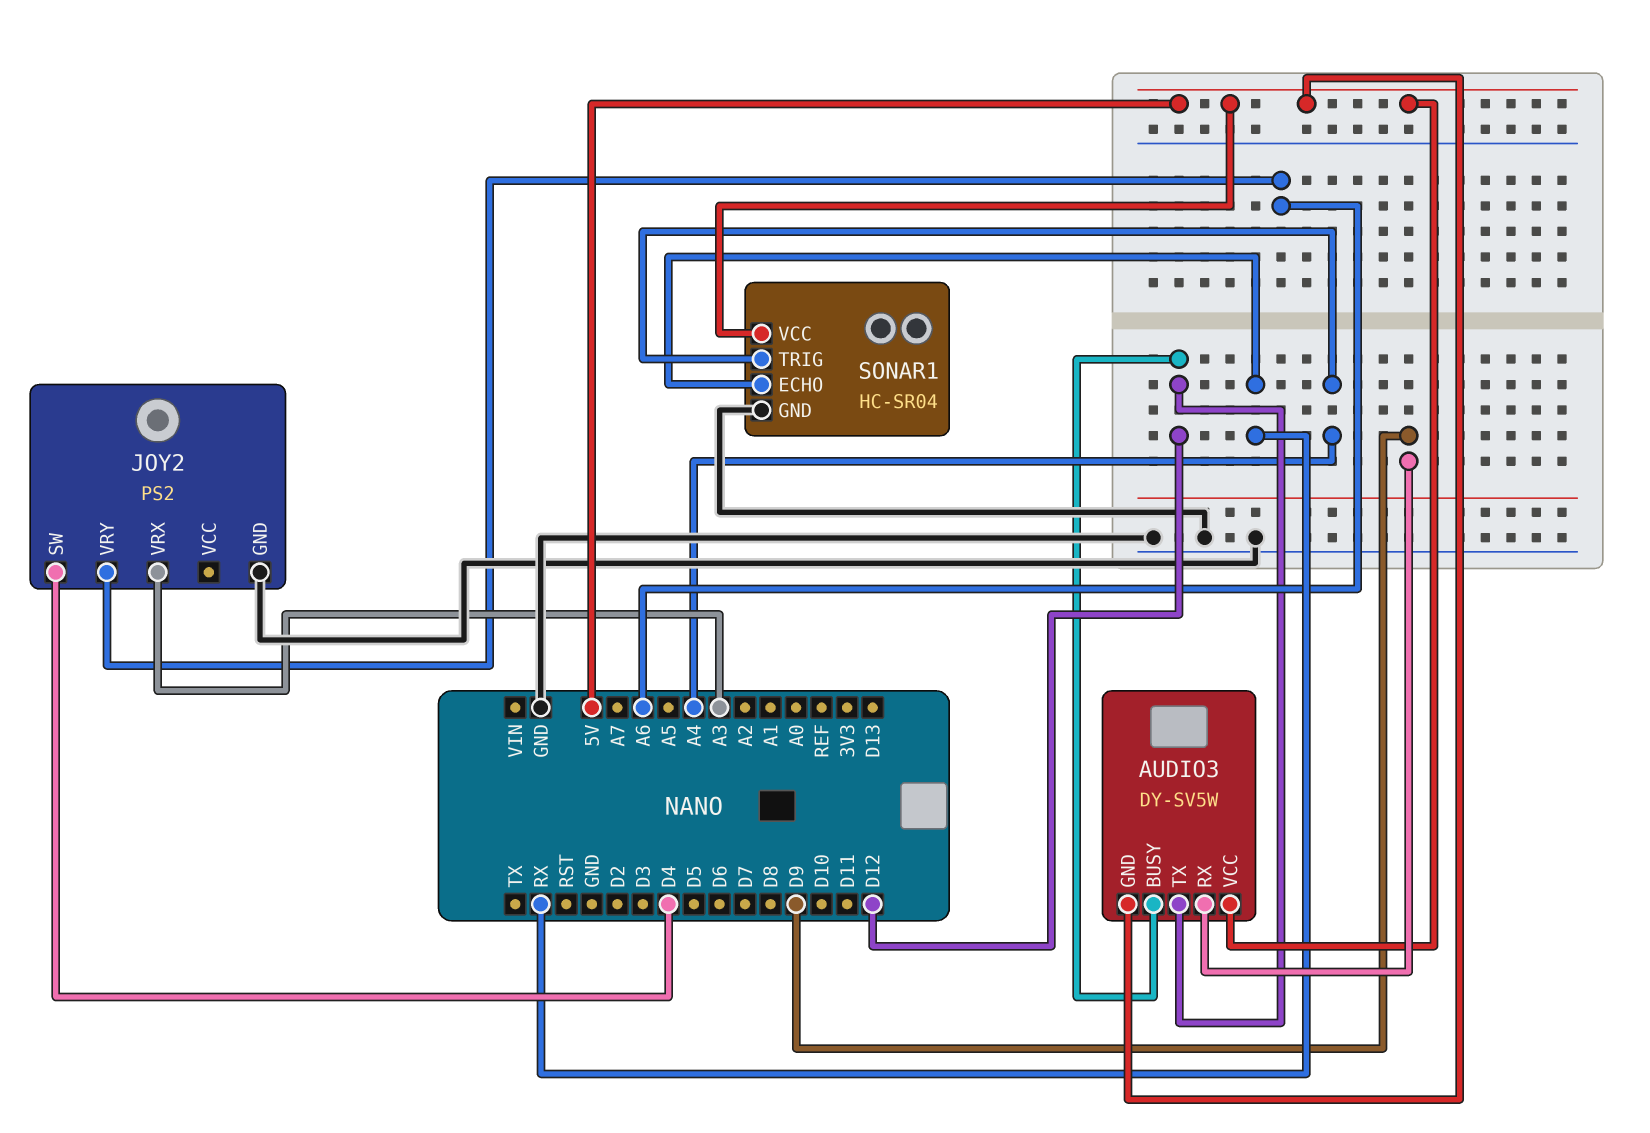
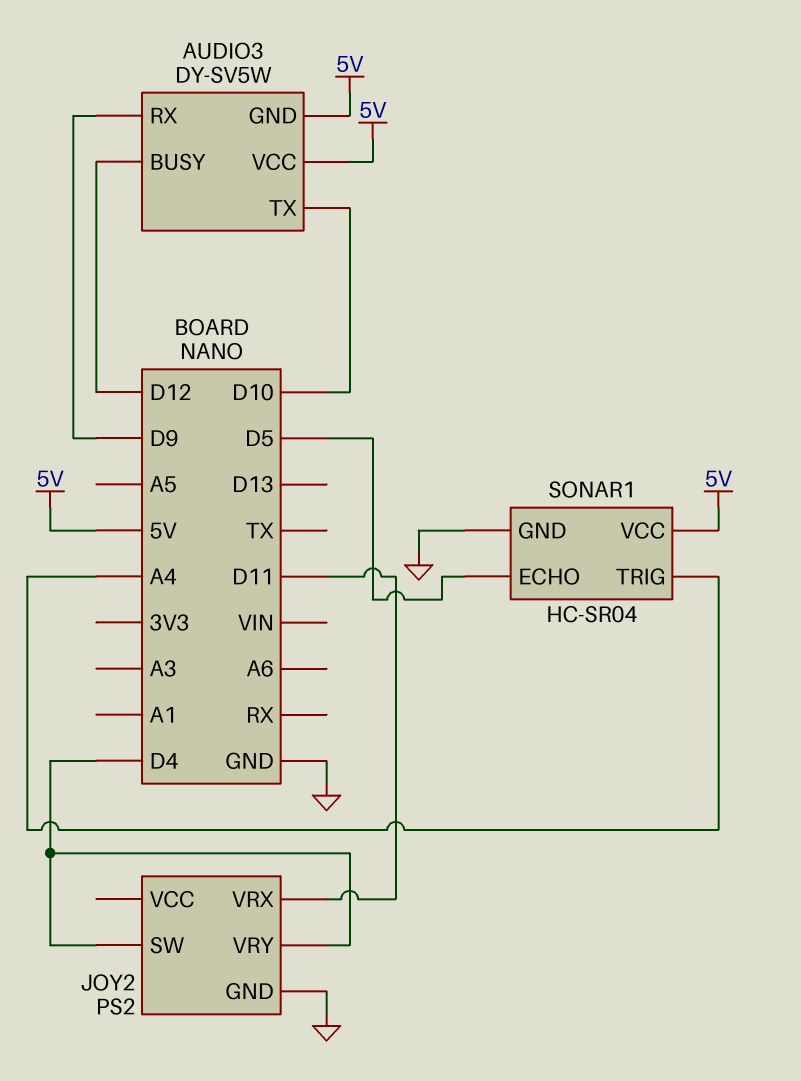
AUDIO3 pin TX: D12 -> D10
JOY2 pin VRX: A3 -> D11
JOY2 pin VRY: A6 -> D4
SONAR1 pin ECHO: RX -> D5

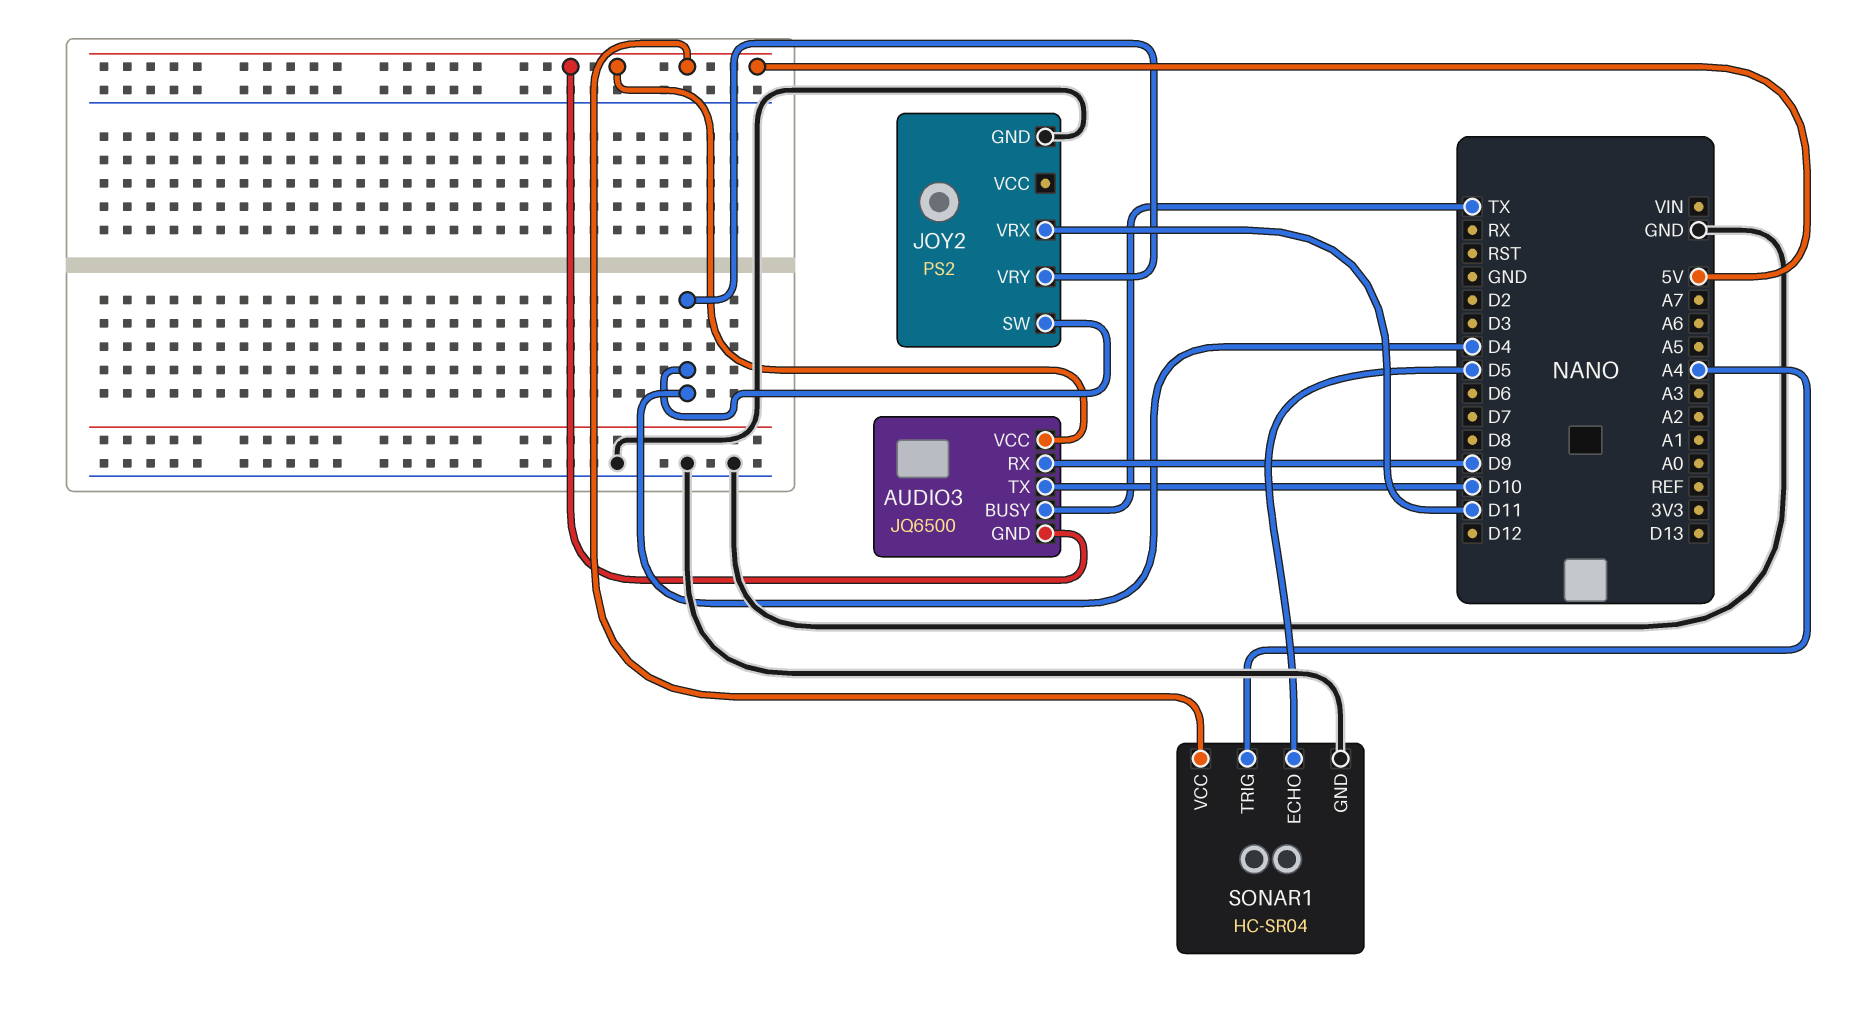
AUDIO3: DY-SV5W -> JQ6500
AUDIO3 pin BUSY: D12 -> TX

